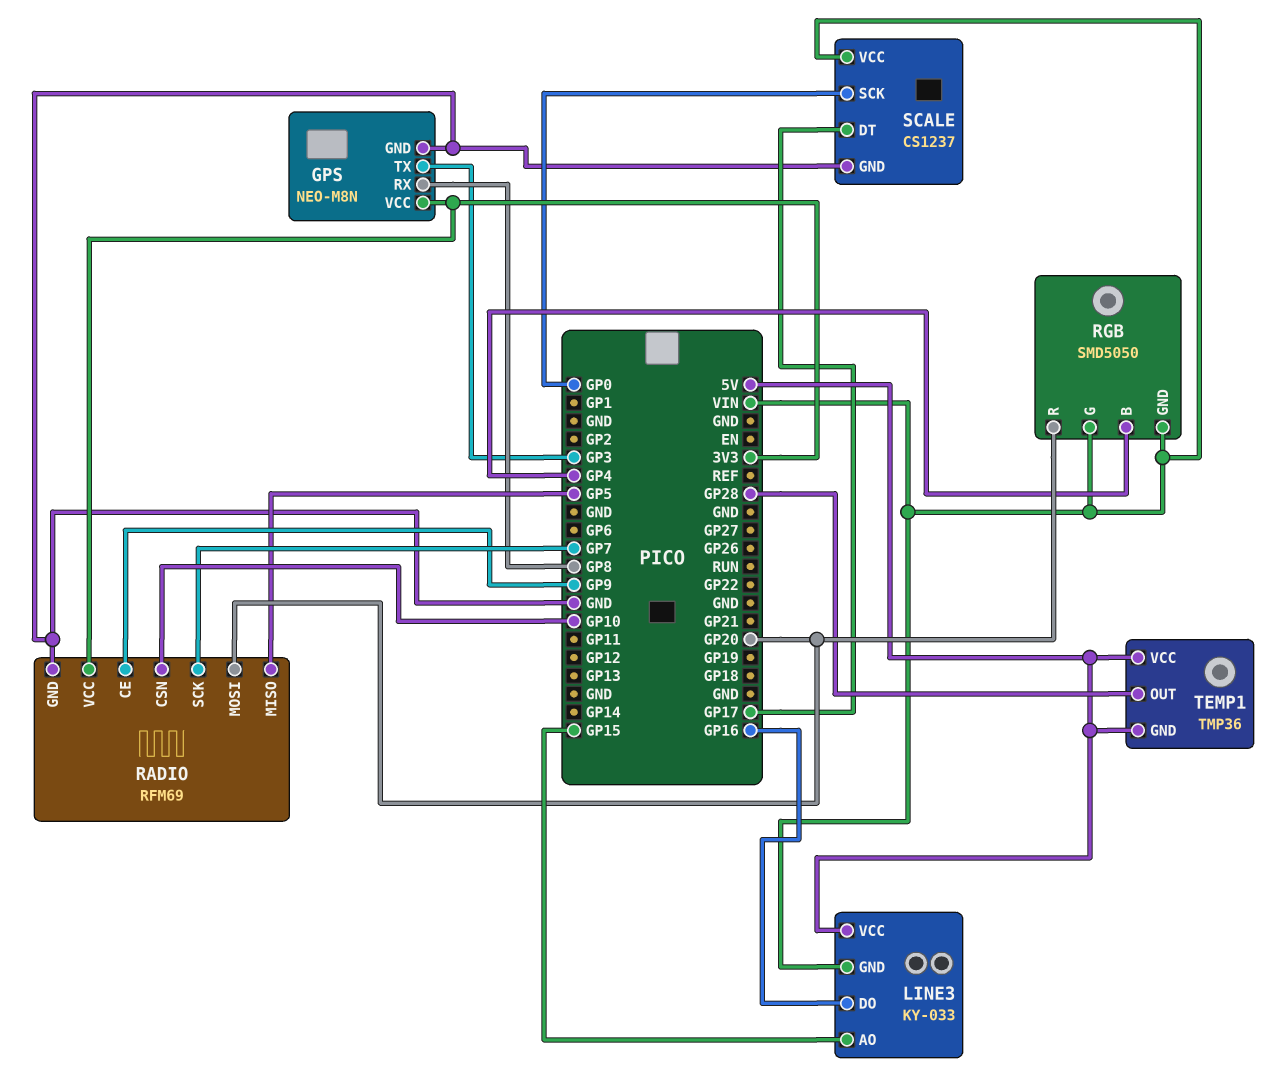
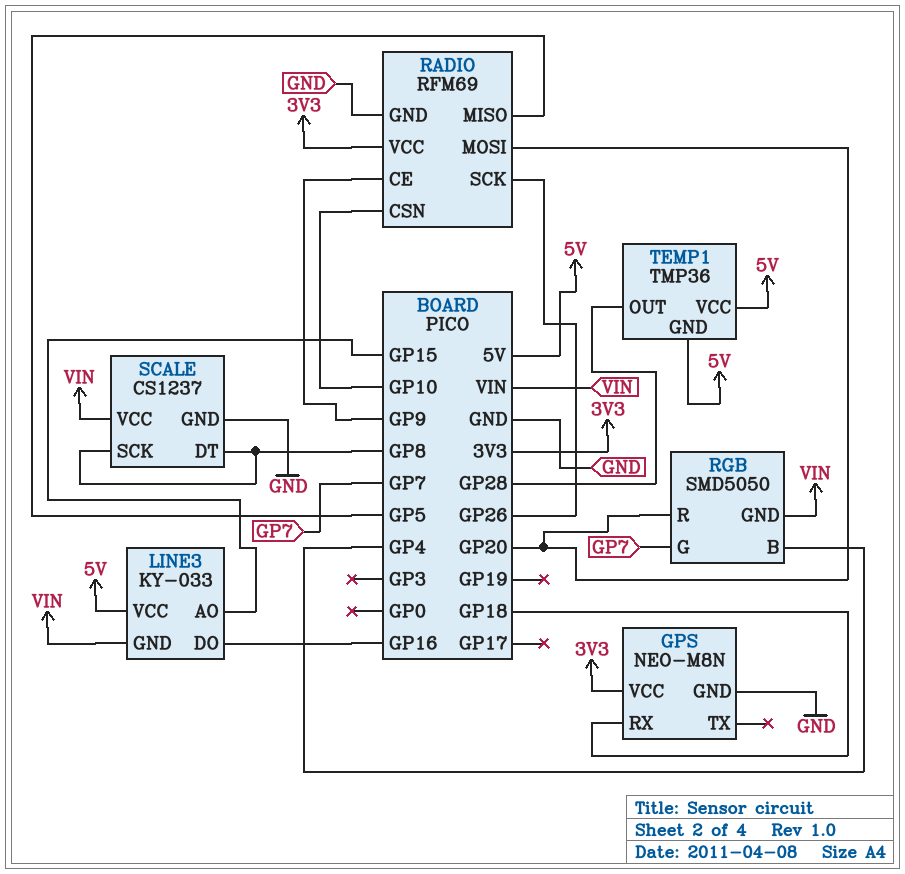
GPS pin RX: GP8 -> GP18
GPS pin TX: GP3 -> none
RADIO pin SCK: GP7 -> GP26
RGB pin G: VIN -> GP7
SCALE pin DT: GP17 -> GP8
SCALE pin SCK: GP0 -> GP8

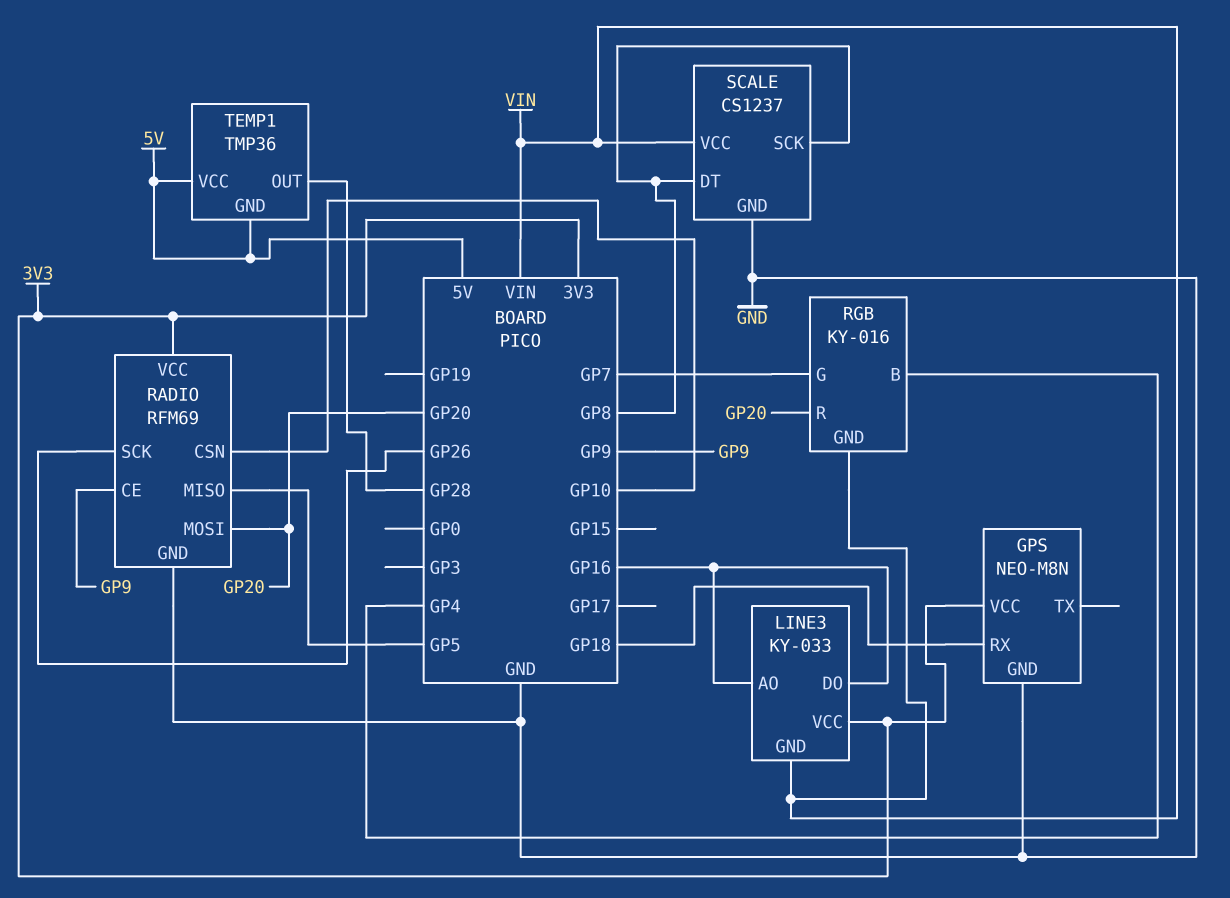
LINE3 pin AO: GP15 -> GP16
LINE3 pin VCC: 5V -> 3V3
RGB: SMD5050 -> KY-016

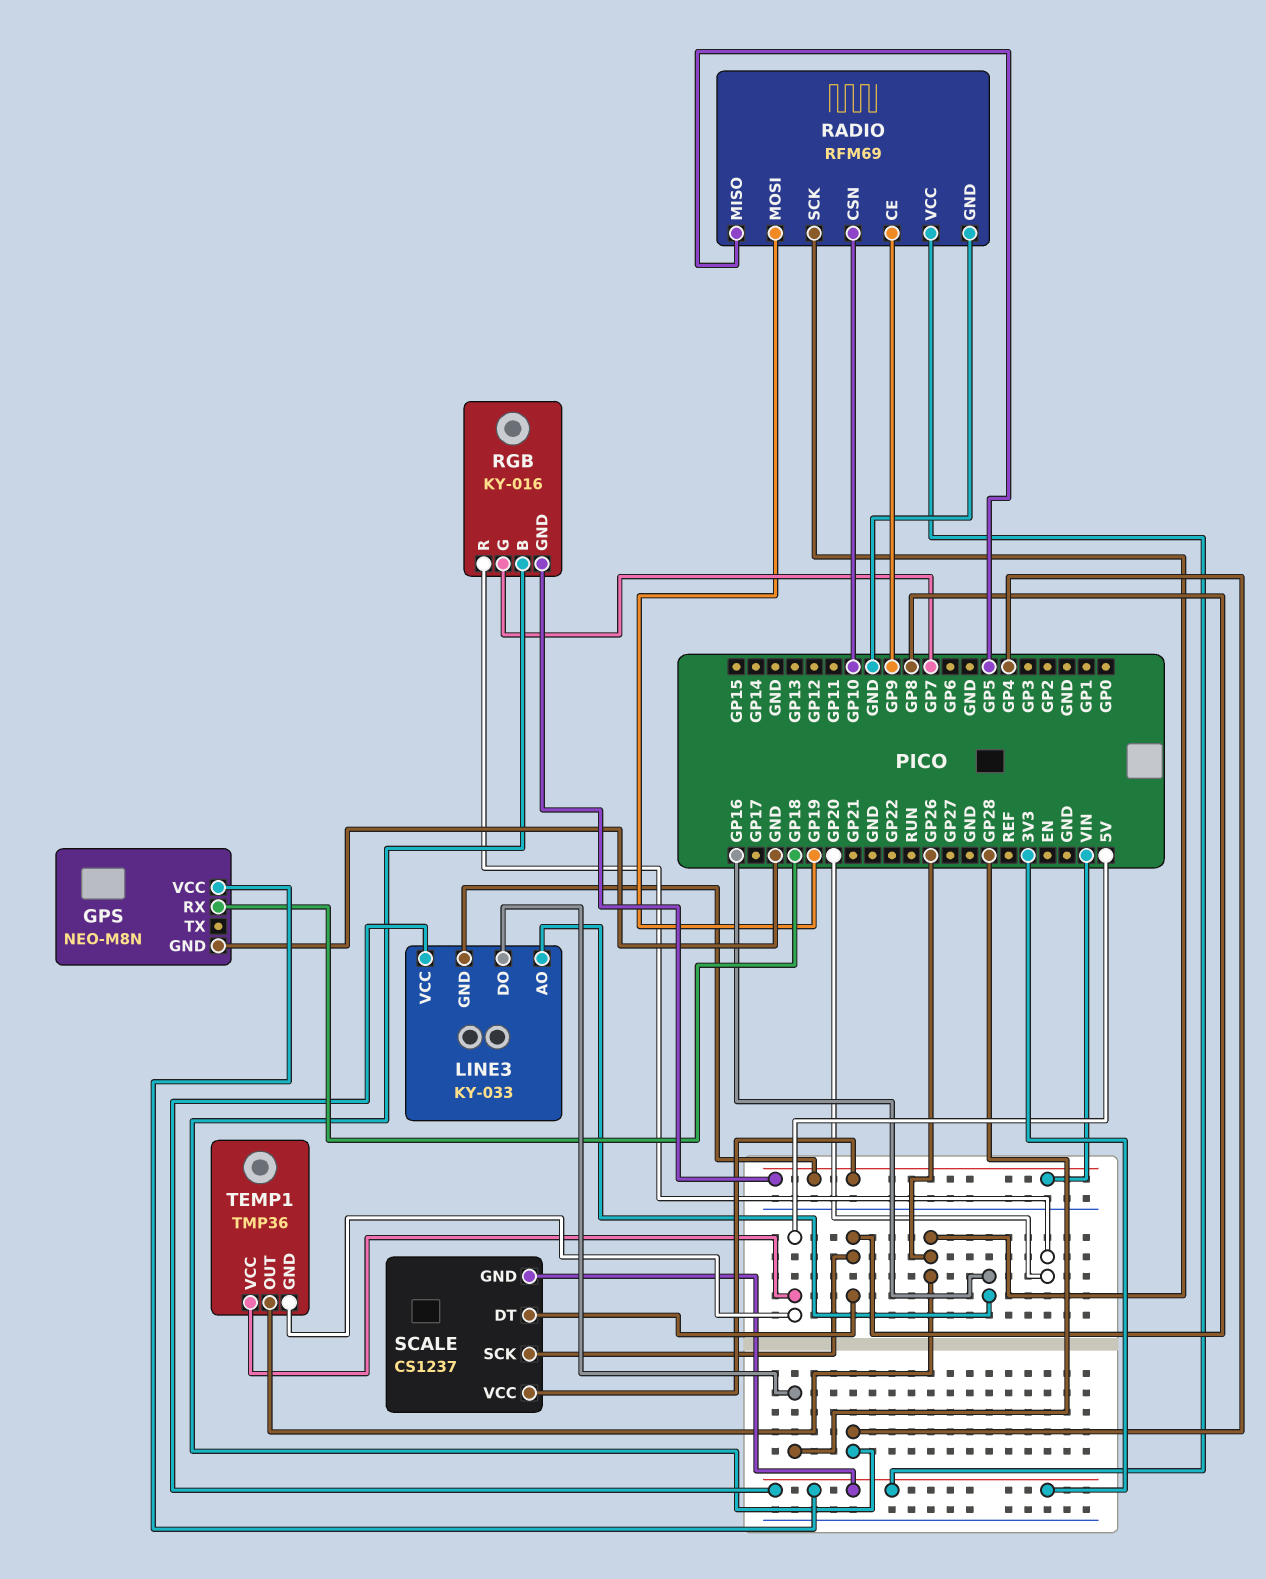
LINE3 pin DO: GP16 -> GP28
RADIO pin MOSI: GP20 -> GP19
SCALE pin GND: GND -> 3V3
TEMP1 pin OUT: GP28 -> GP26

